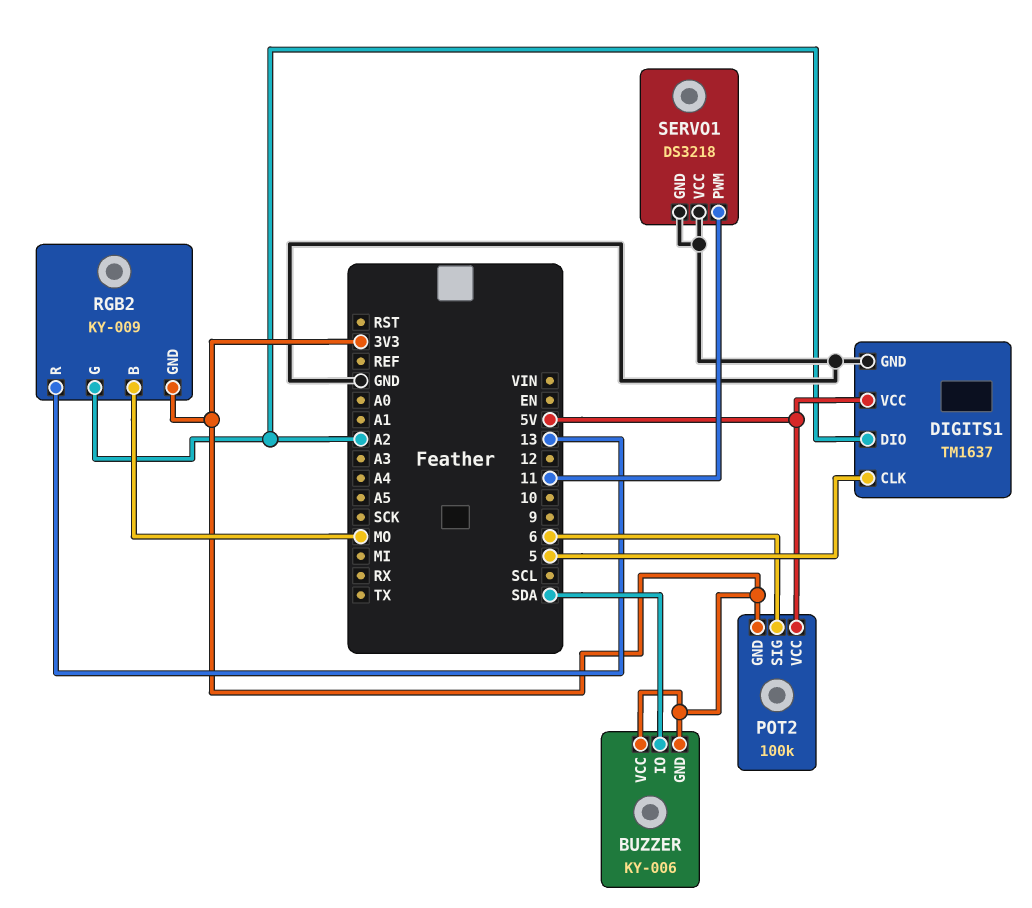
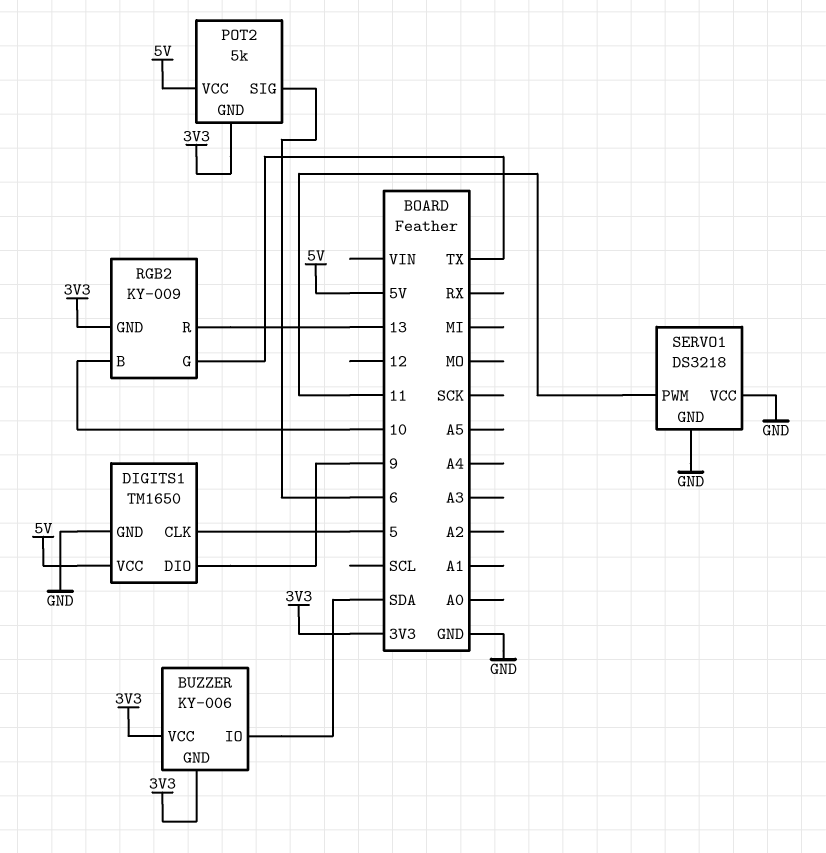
DIGITS1: TM1637 -> TM1650
DIGITS1 pin DIO: A2 -> 9
POT2: 100k -> 5k
RGB2 pin B: MO -> 10
RGB2 pin G: A2 -> TX

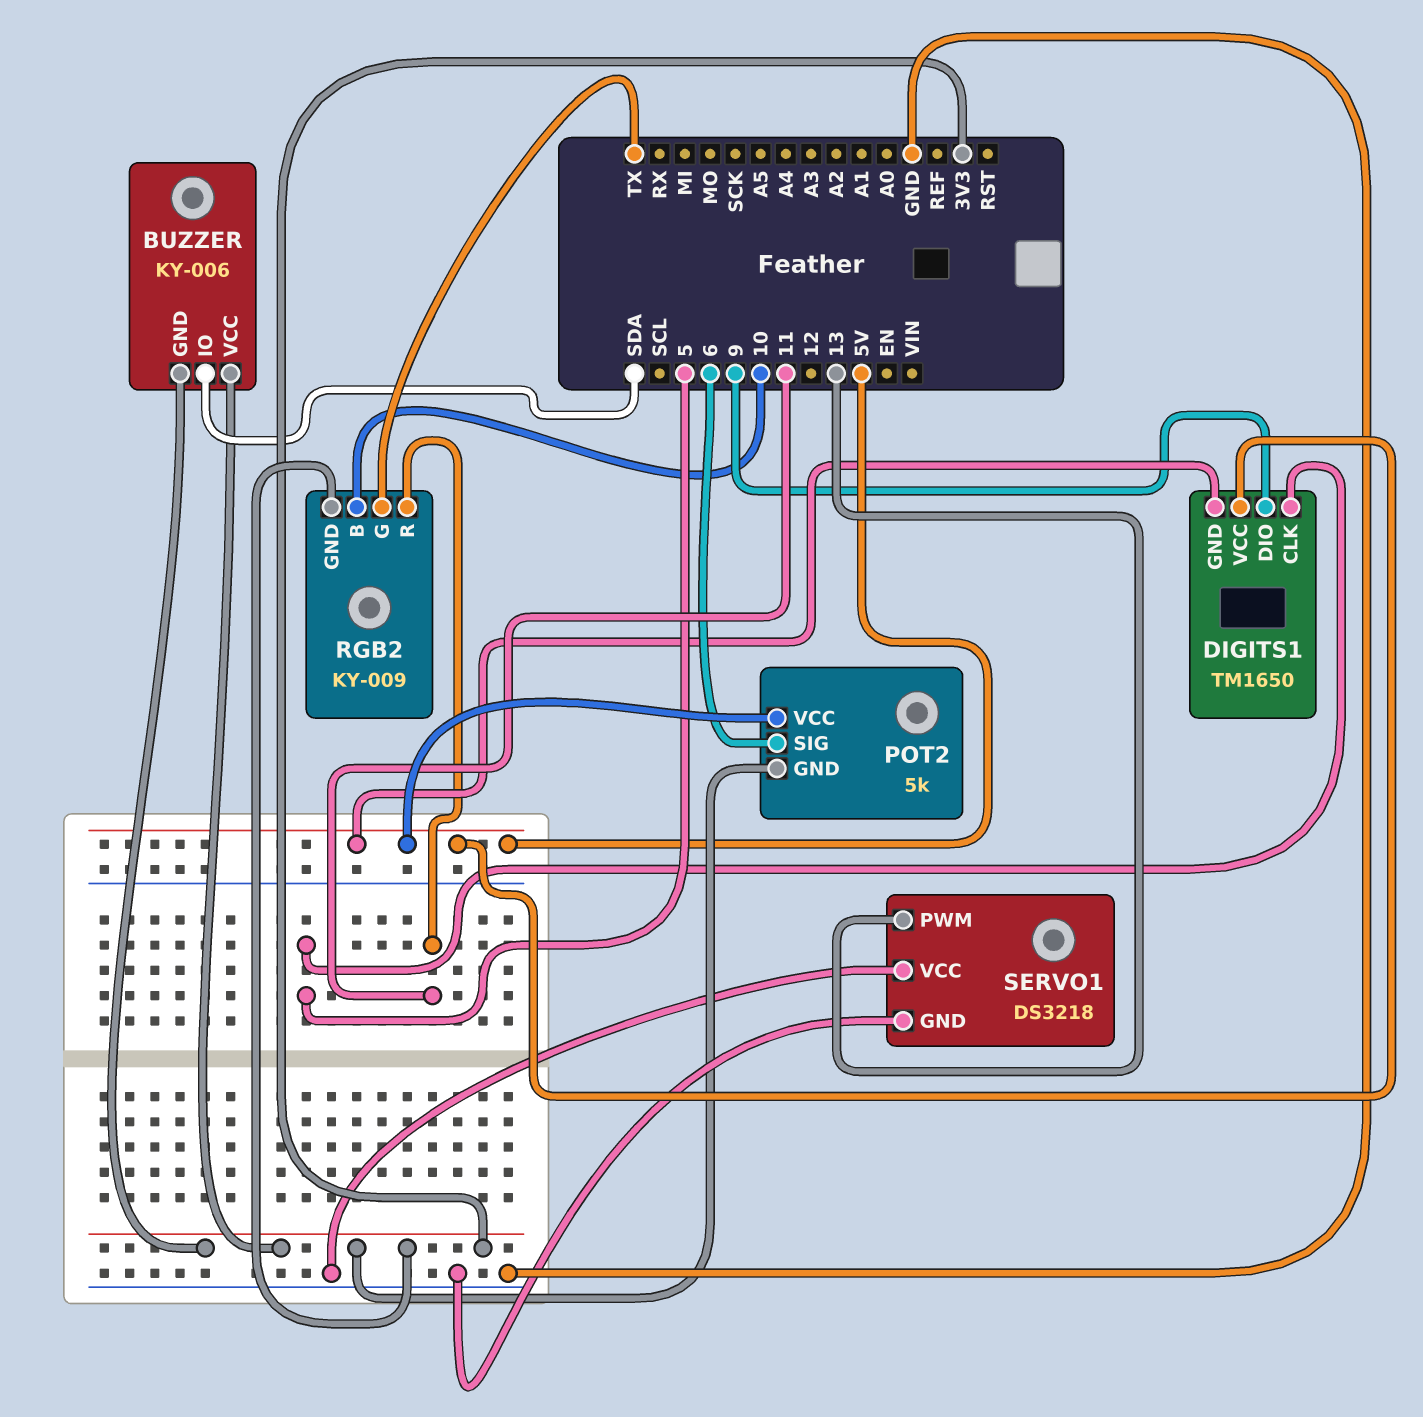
DIGITS1 pin GND: GND -> 5V
RGB2 pin R: 13 -> 11
SERVO1 pin PWM: 11 -> 13

